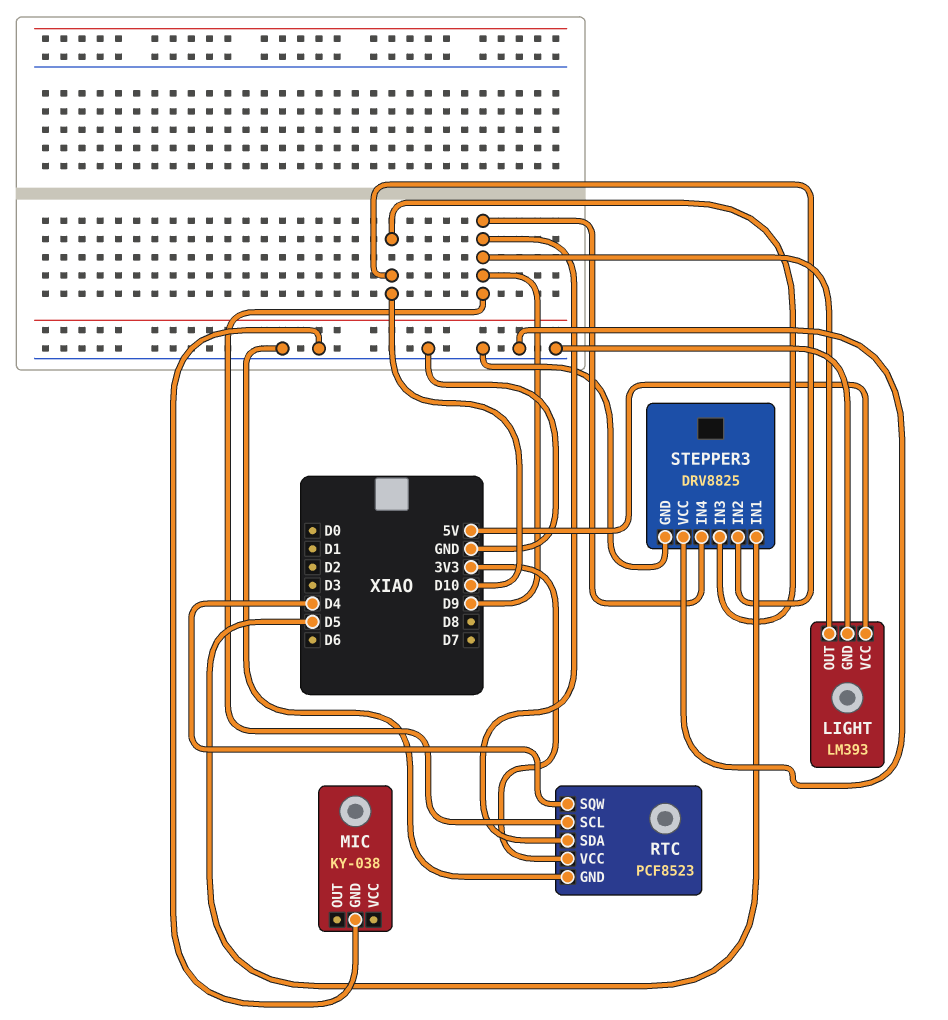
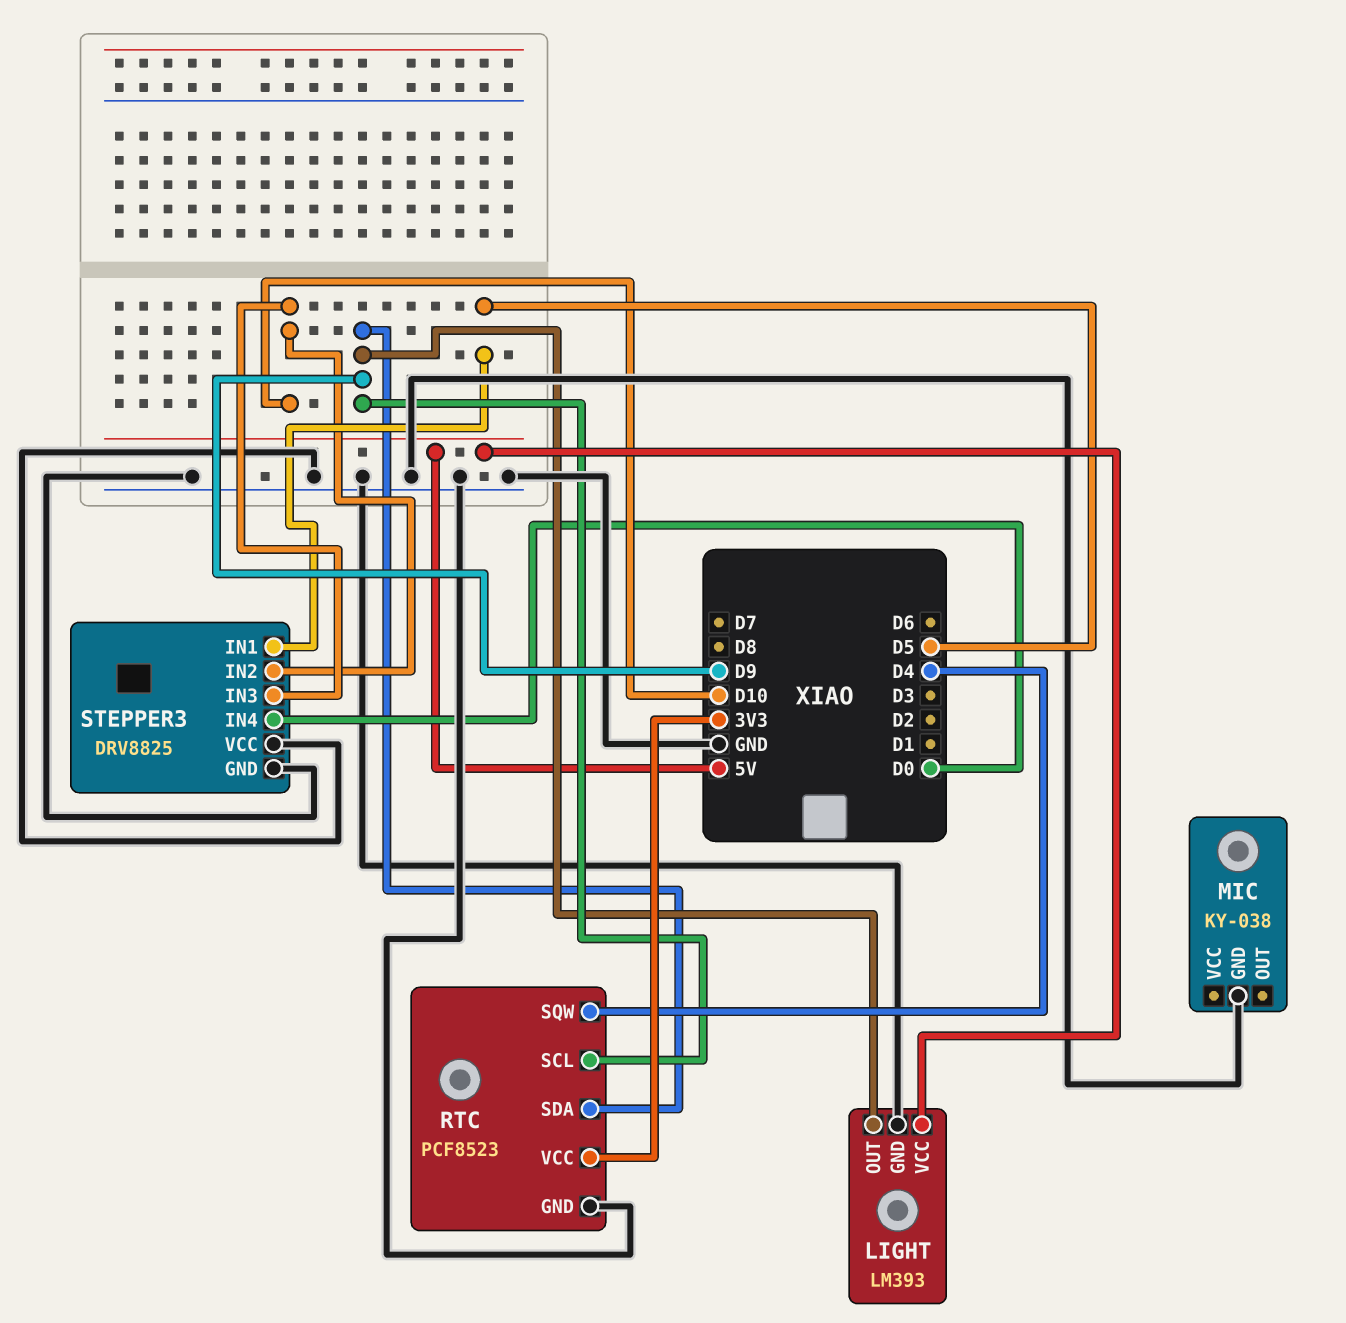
STEPPER3 pin IN4: D9 -> D0

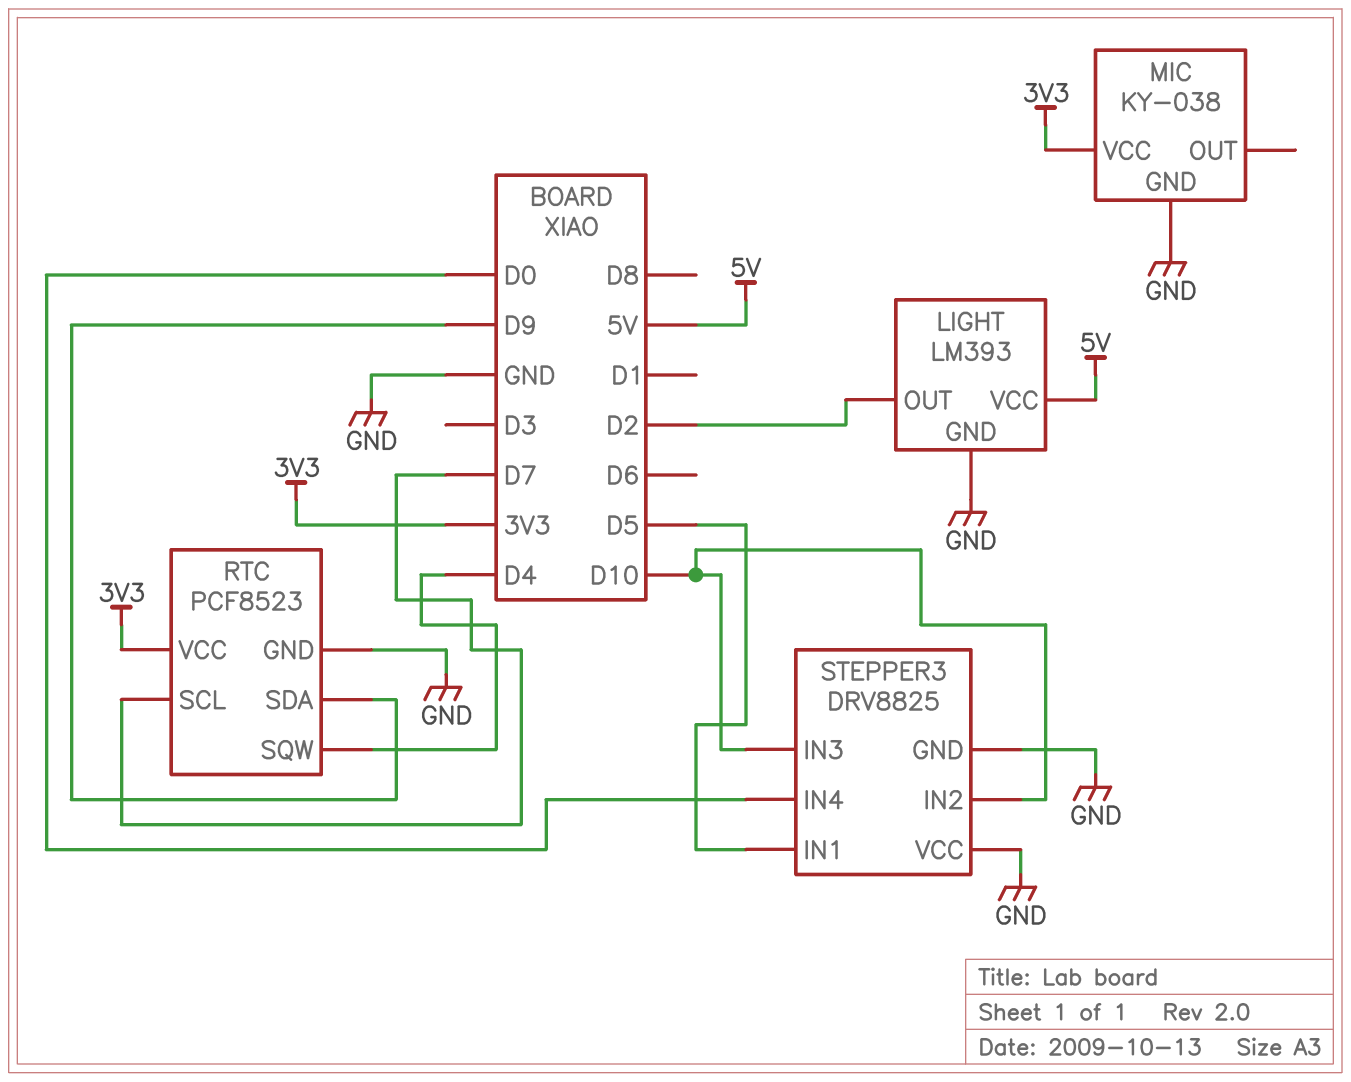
LIGHT pin OUT: D9 -> D2
MIC pin VCC: none -> 3V3
RTC pin SCL: D9 -> D7

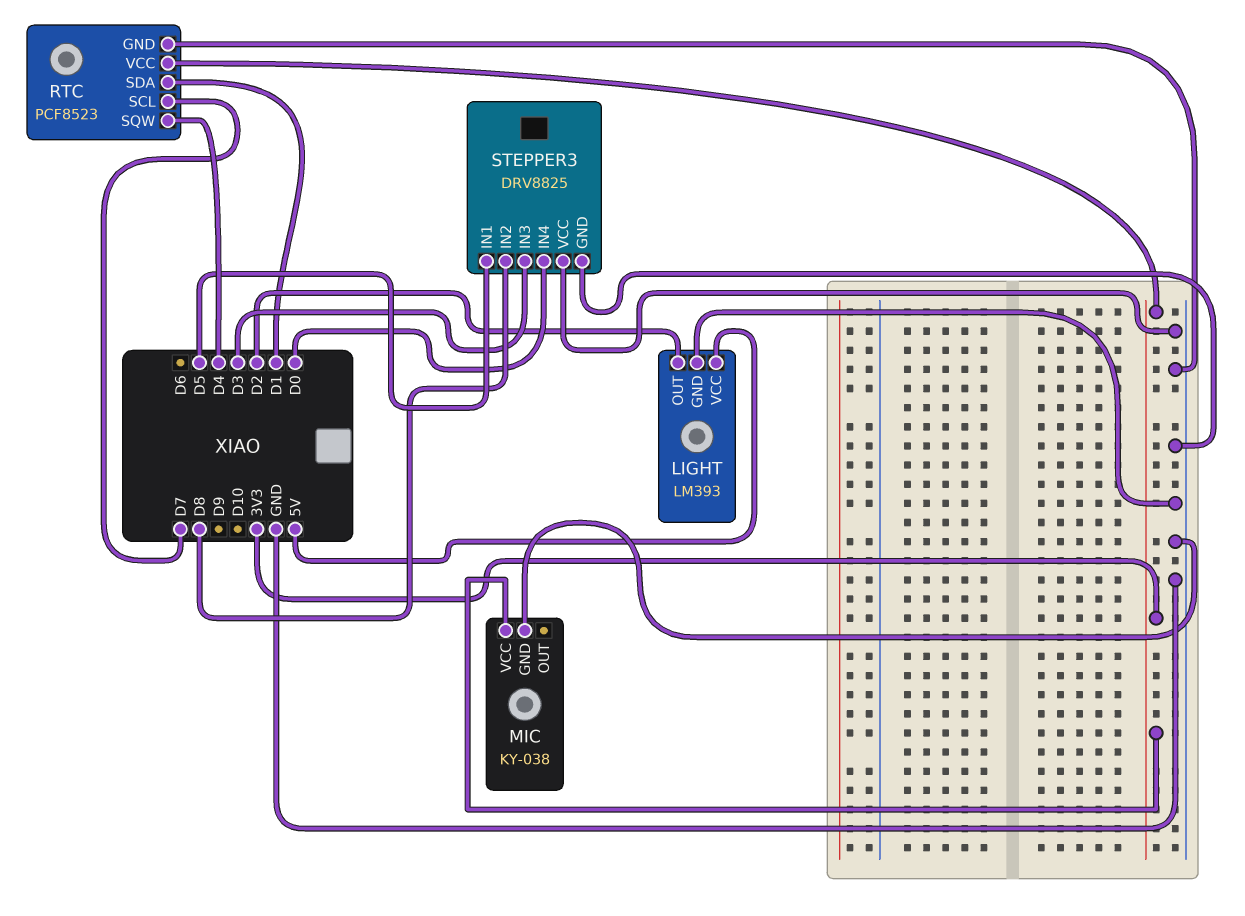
RTC pin SDA: D9 -> D1
STEPPER3 pin IN2: D10 -> D8
STEPPER3 pin IN3: D10 -> D3

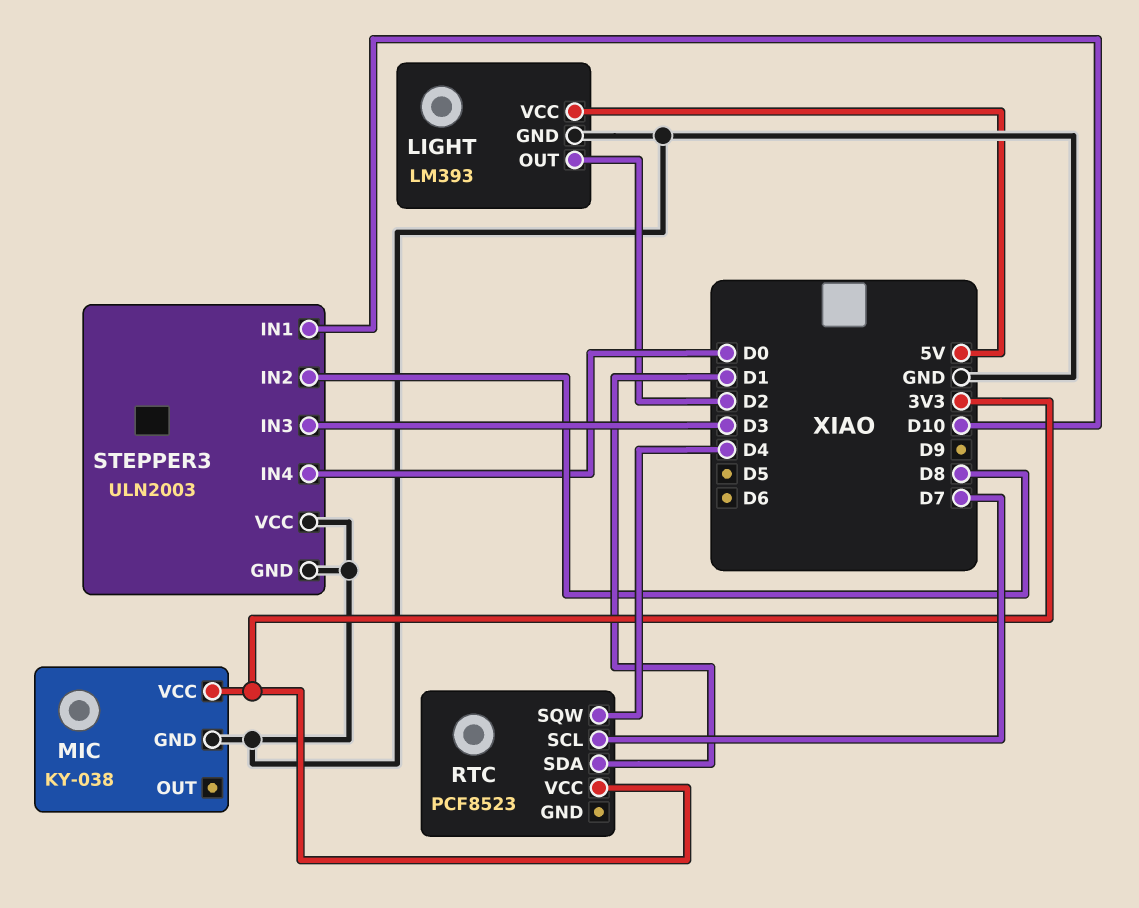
RTC pin GND: GND -> none
STEPPER3: DRV8825 -> ULN2003
STEPPER3 pin IN1: D5 -> D10

